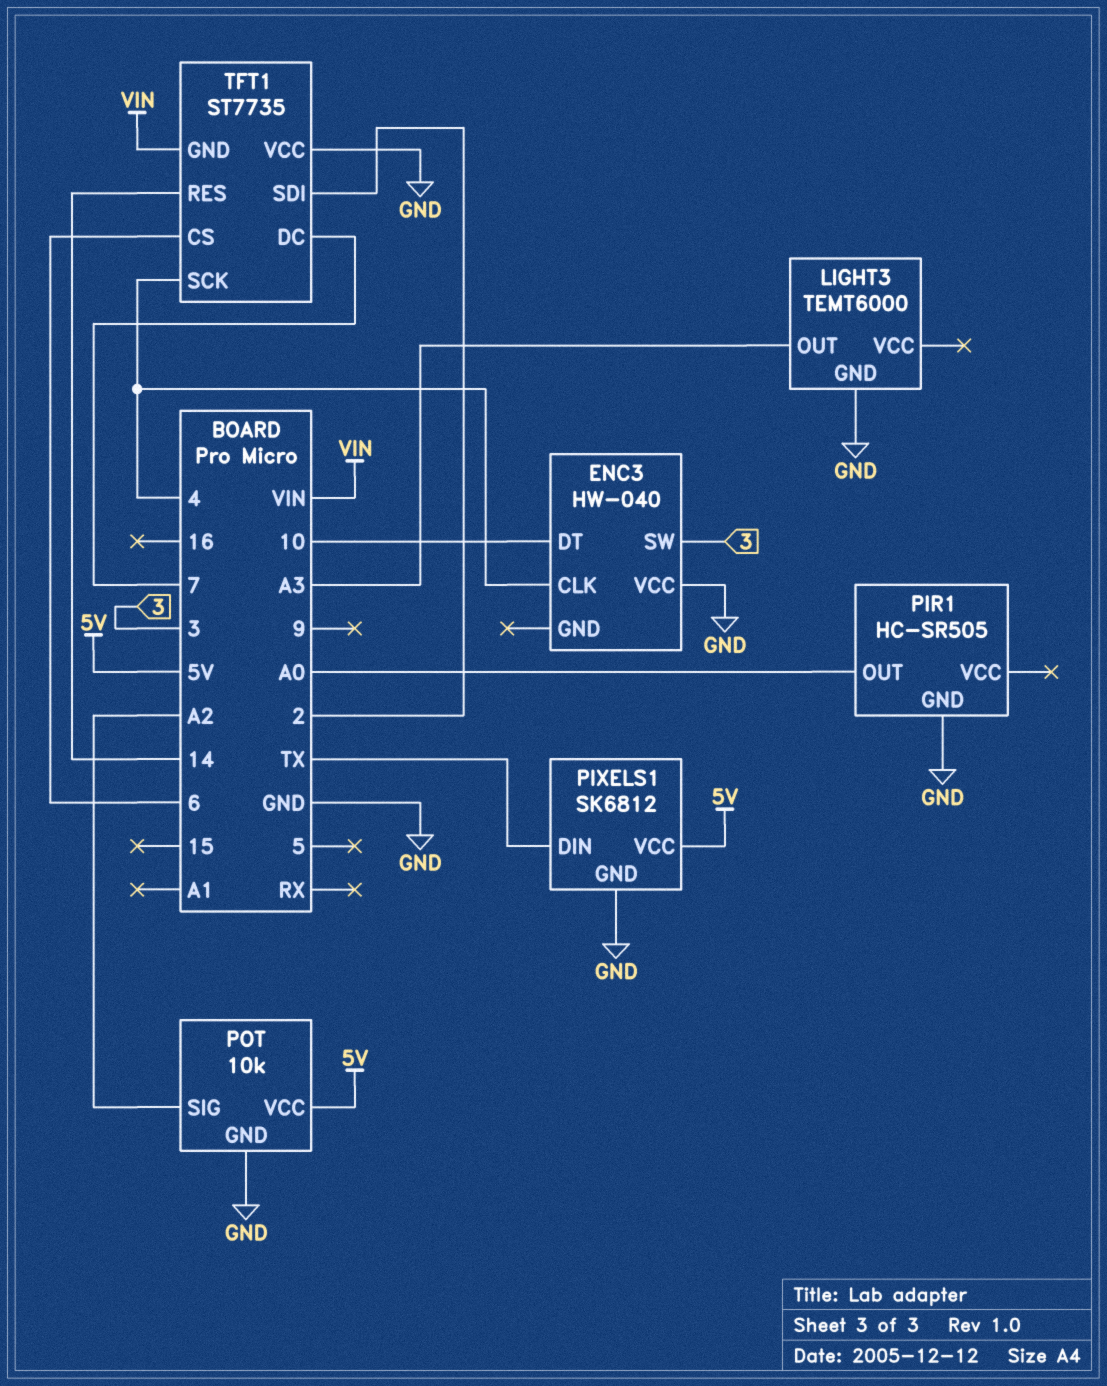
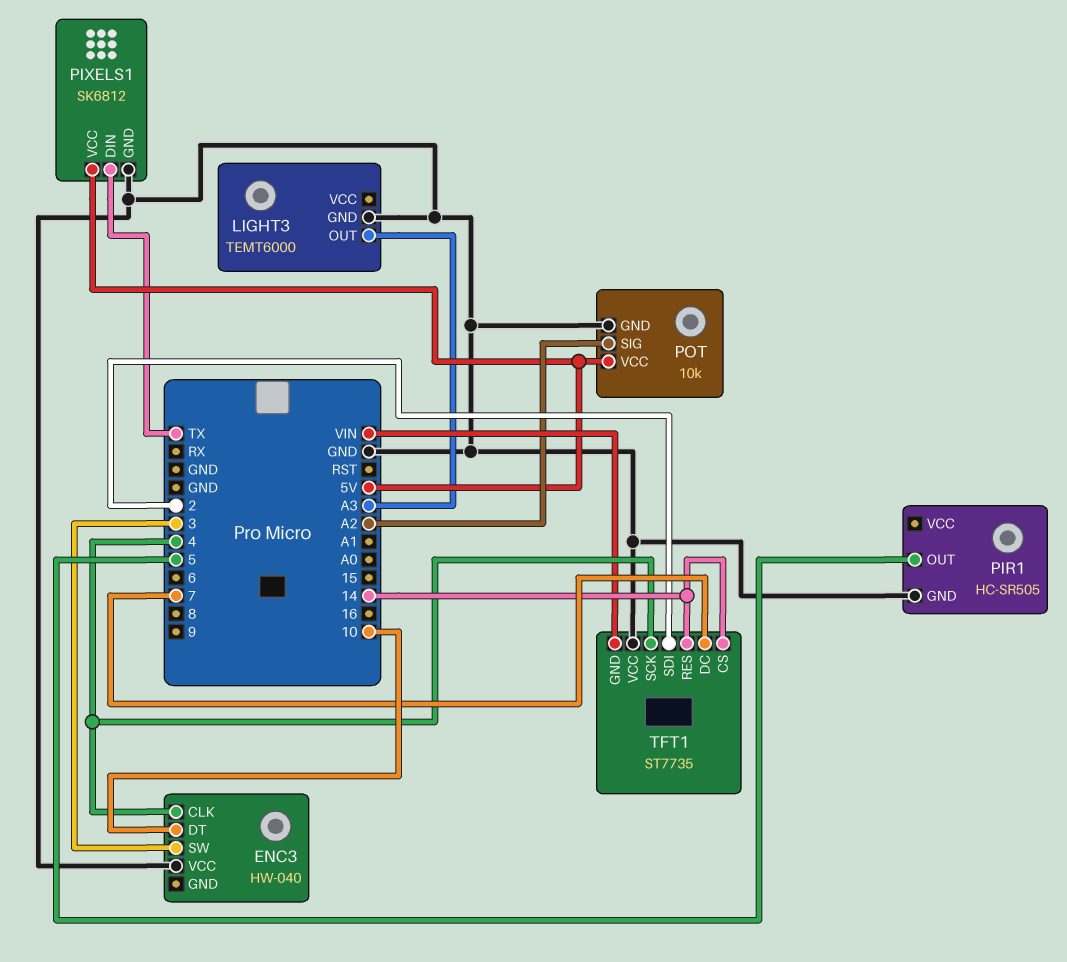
PIR1 pin OUT: A0 -> 5
TFT1 pin CS: 6 -> 14

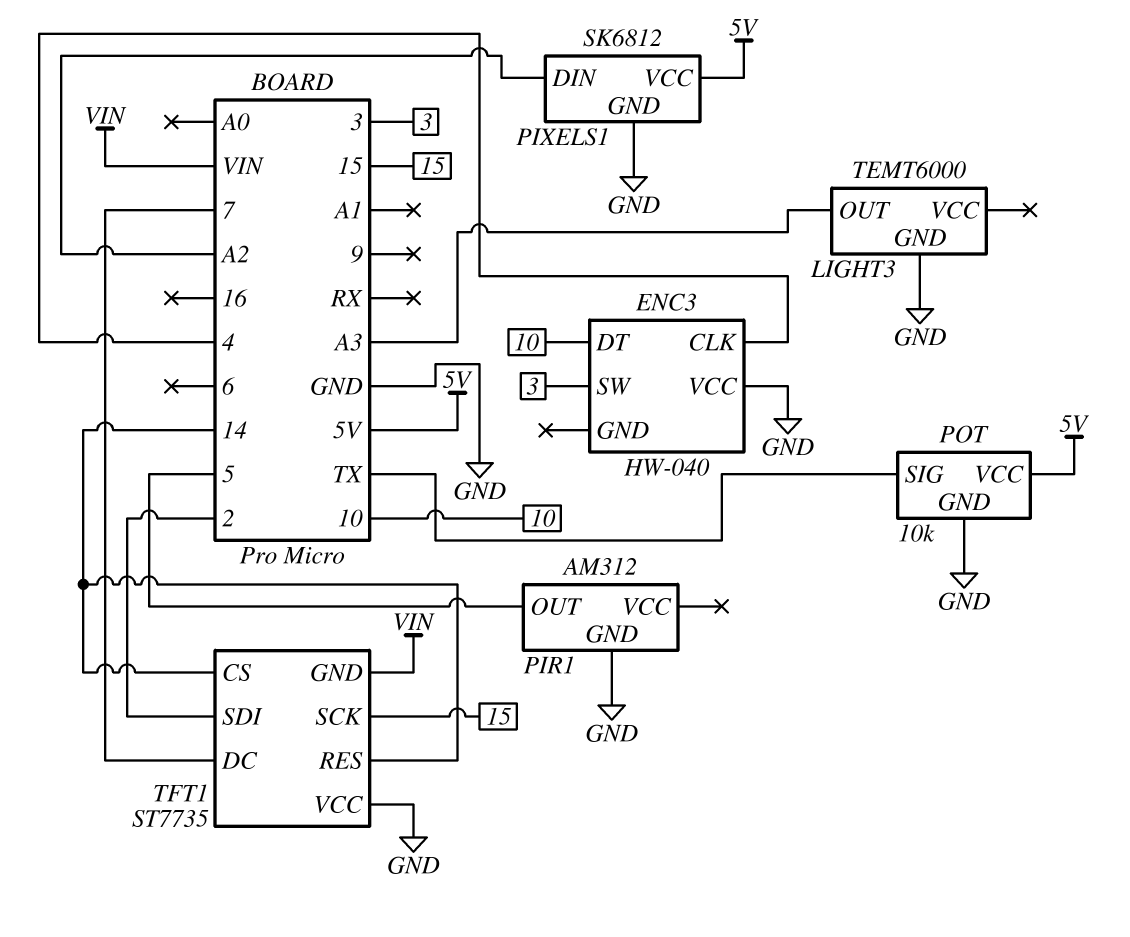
PIR1: HC-SR505 -> AM312
PIXELS1 pin DIN: TX -> A2
POT pin SIG: A2 -> TX
TFT1 pin SCK: 4 -> 15

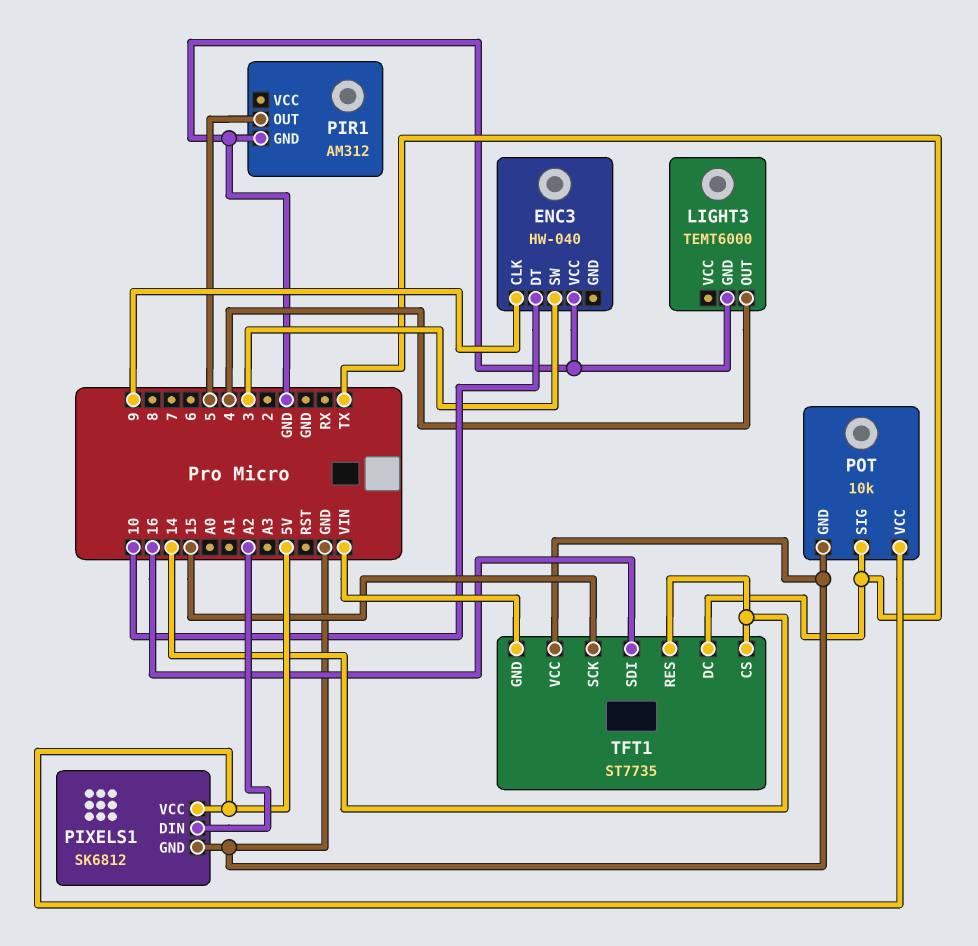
ENC3 pin CLK: 4 -> 9
LIGHT3 pin OUT: A3 -> 4
TFT1 pin DC: 7 -> TX
TFT1 pin SDI: 2 -> 16

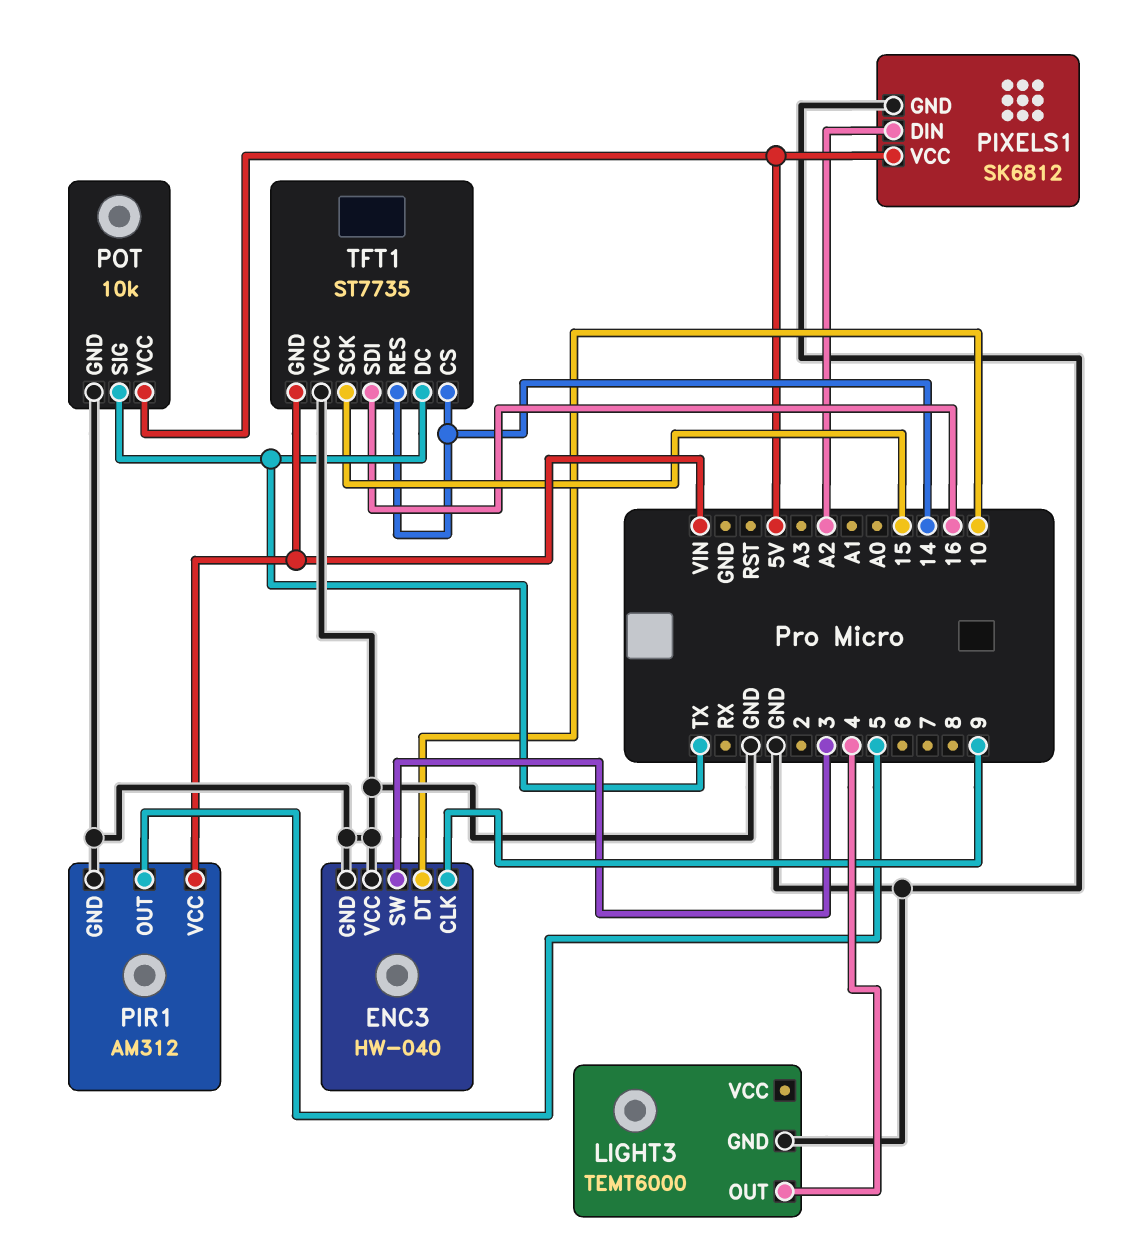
ENC3 pin GND: none -> GND
PIR1 pin VCC: none -> VIN

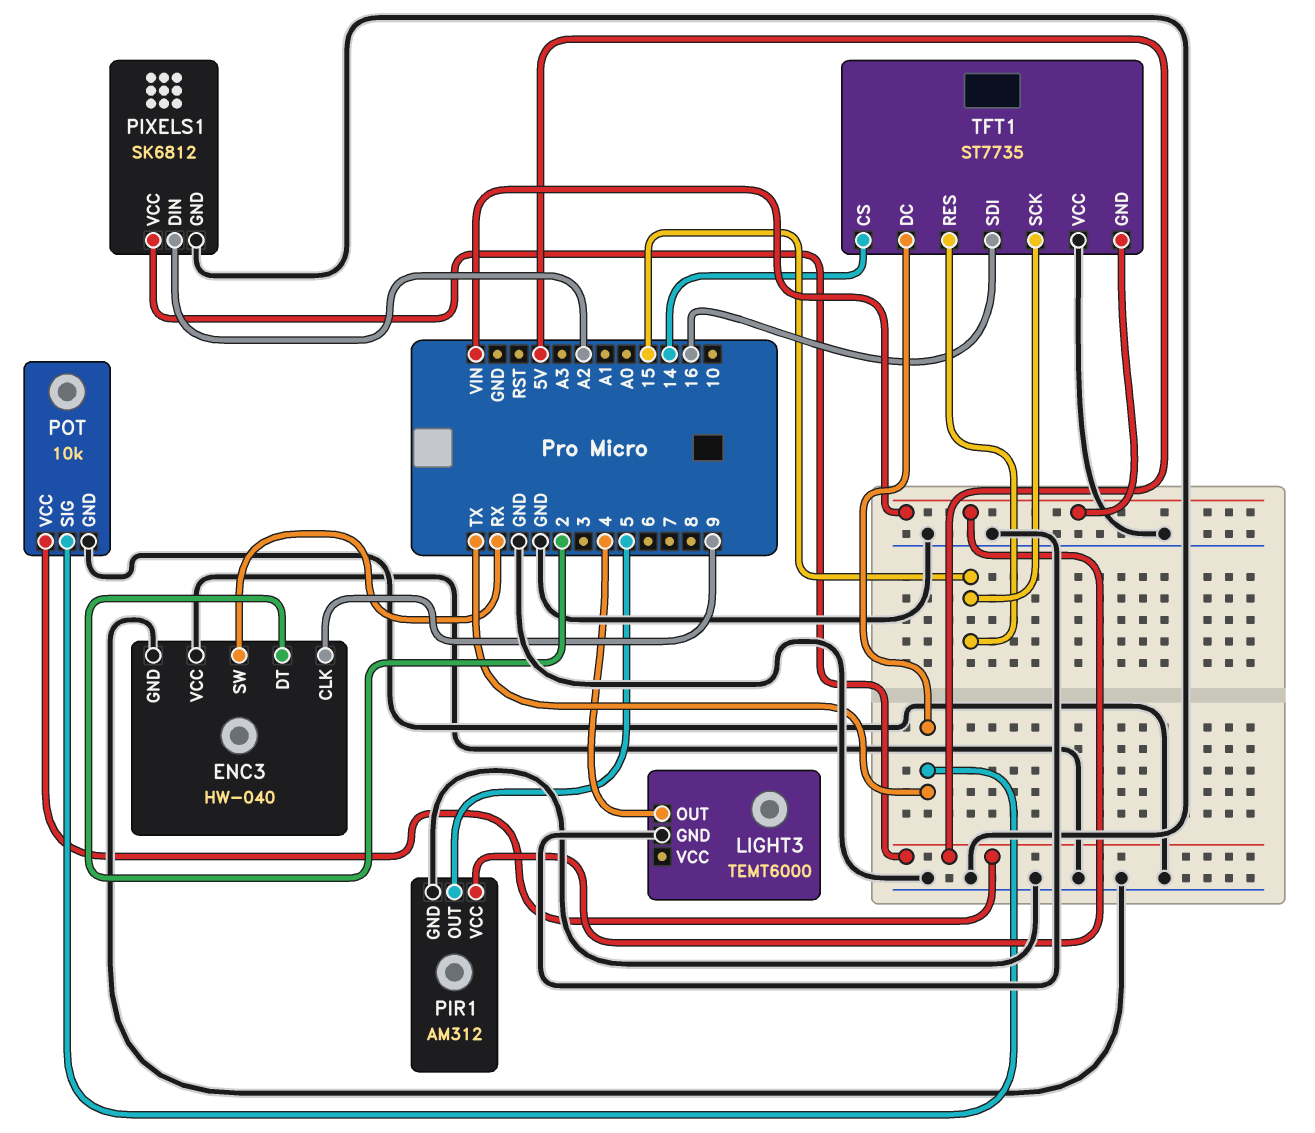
ENC3 pin DT: 10 -> 2
ENC3 pin SW: 3 -> RX
TFT1 pin RES: 14 -> 15

